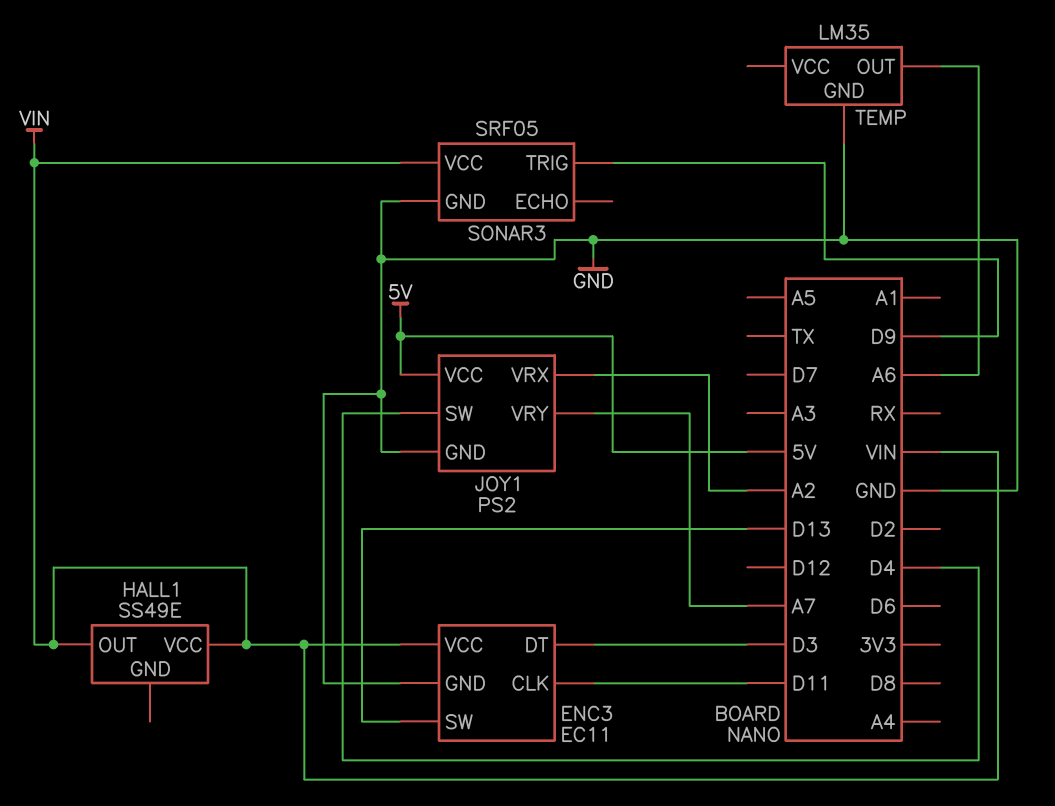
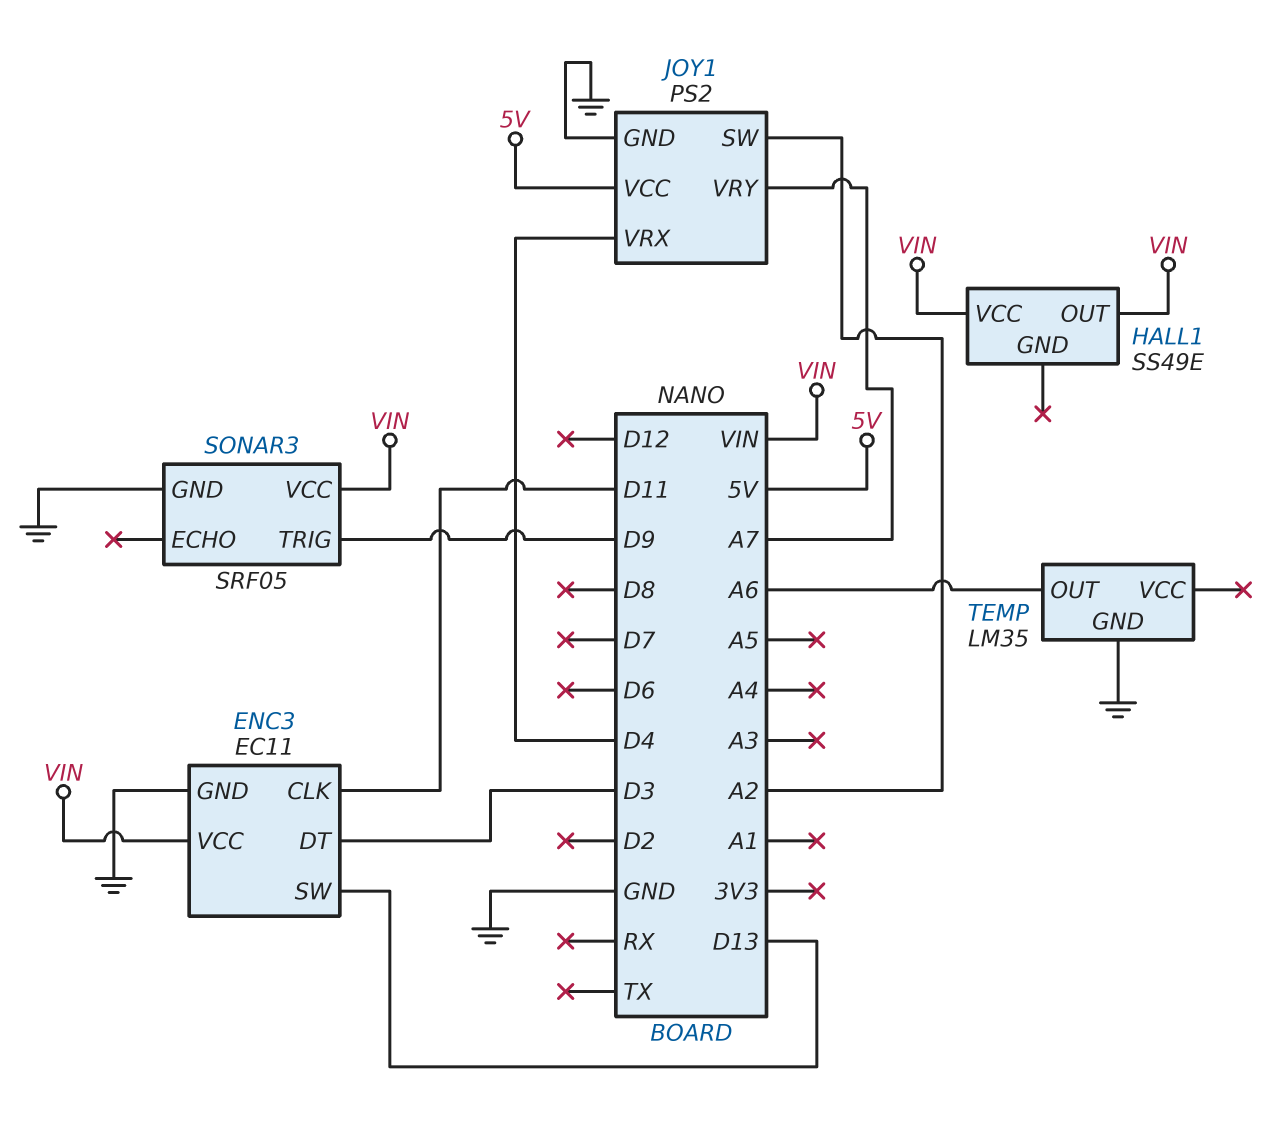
JOY1 pin SW: D4 -> A2
JOY1 pin VRX: A2 -> D4

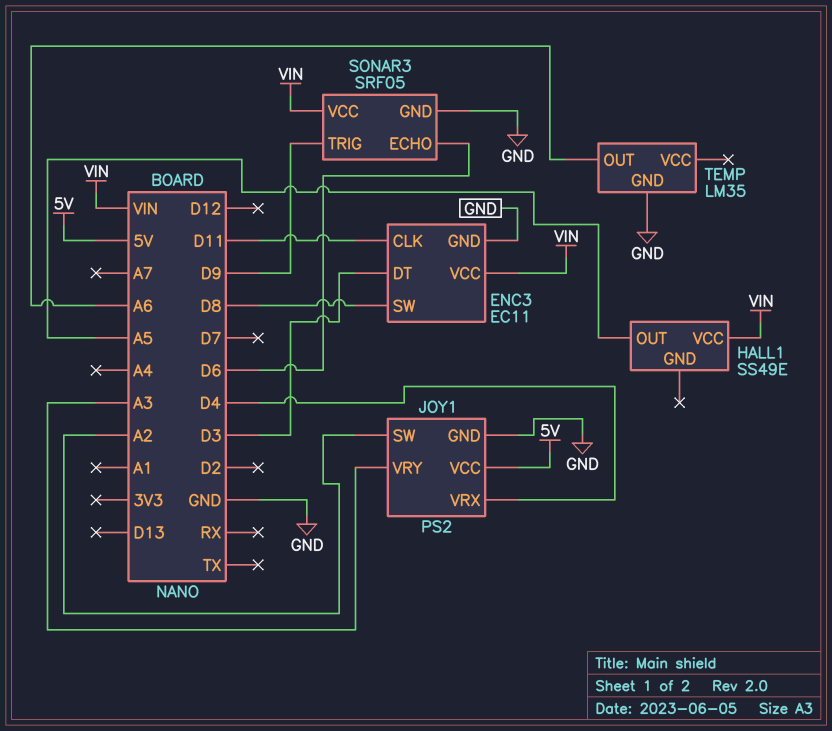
ENC3 pin SW: D13 -> D8
HALL1 pin OUT: VIN -> A5
JOY1 pin VRY: A7 -> A3
SONAR3 pin ECHO: none -> D6

